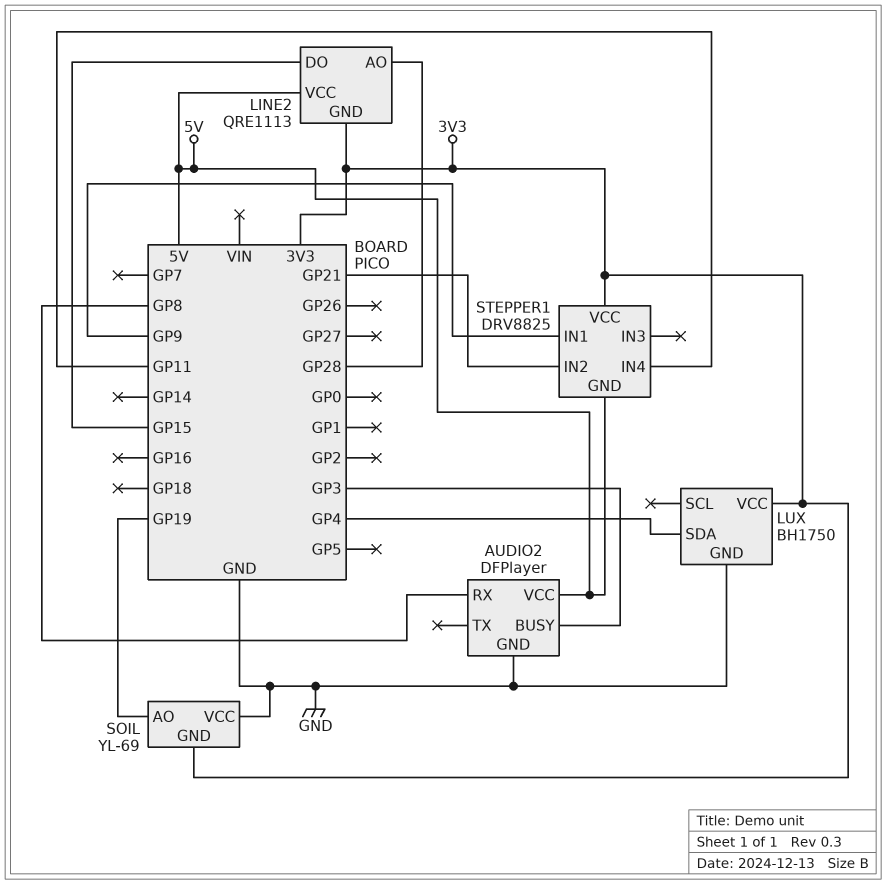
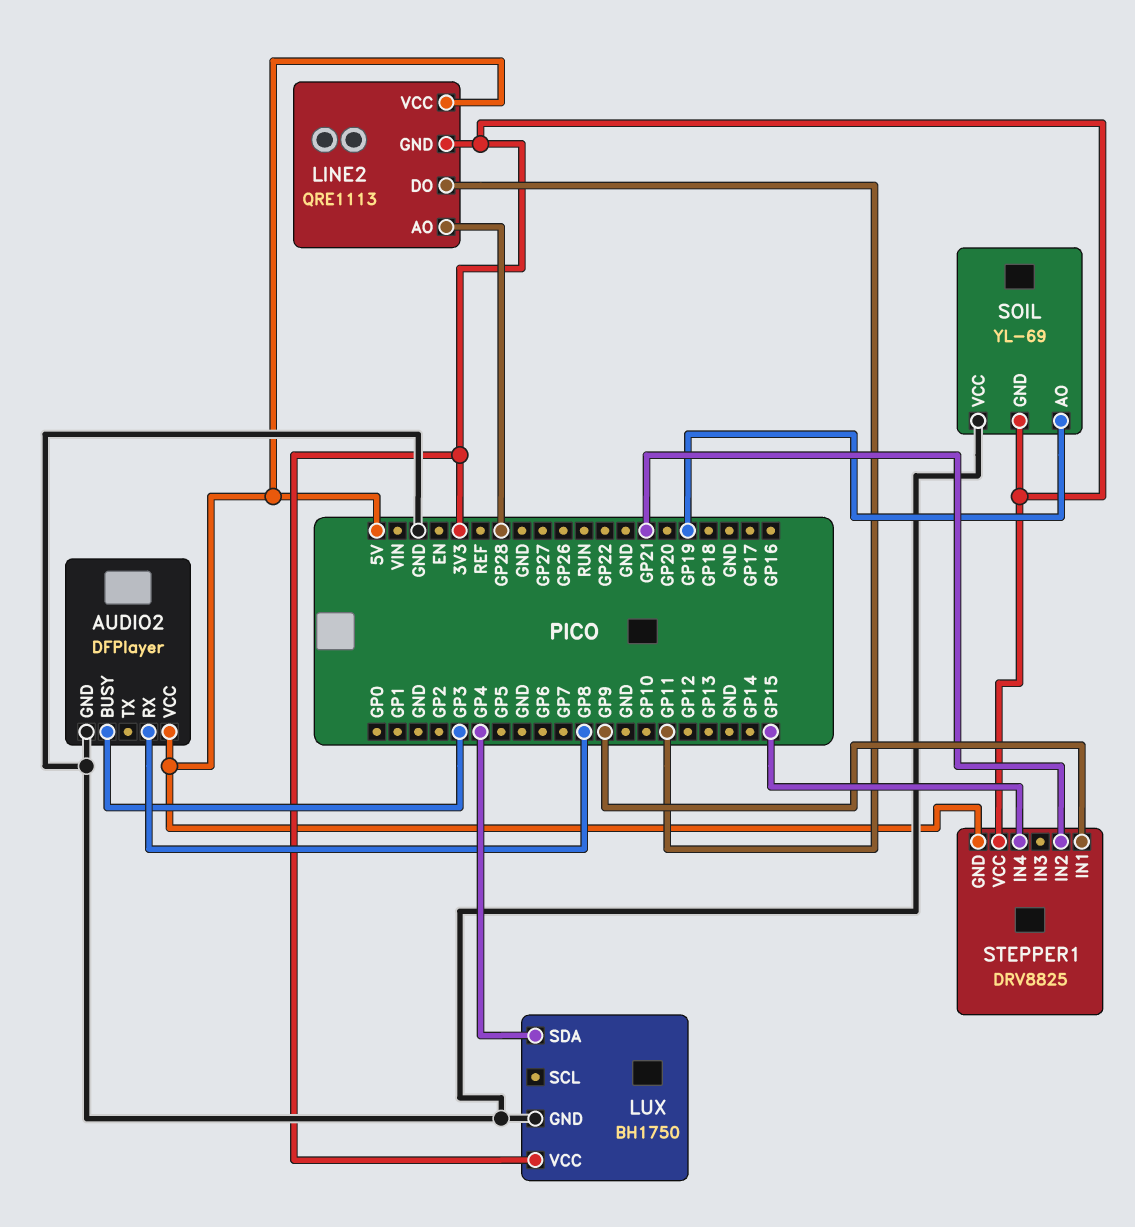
LINE2 pin DO: GP15 -> GP11
STEPPER1 pin IN4: GP11 -> GP15

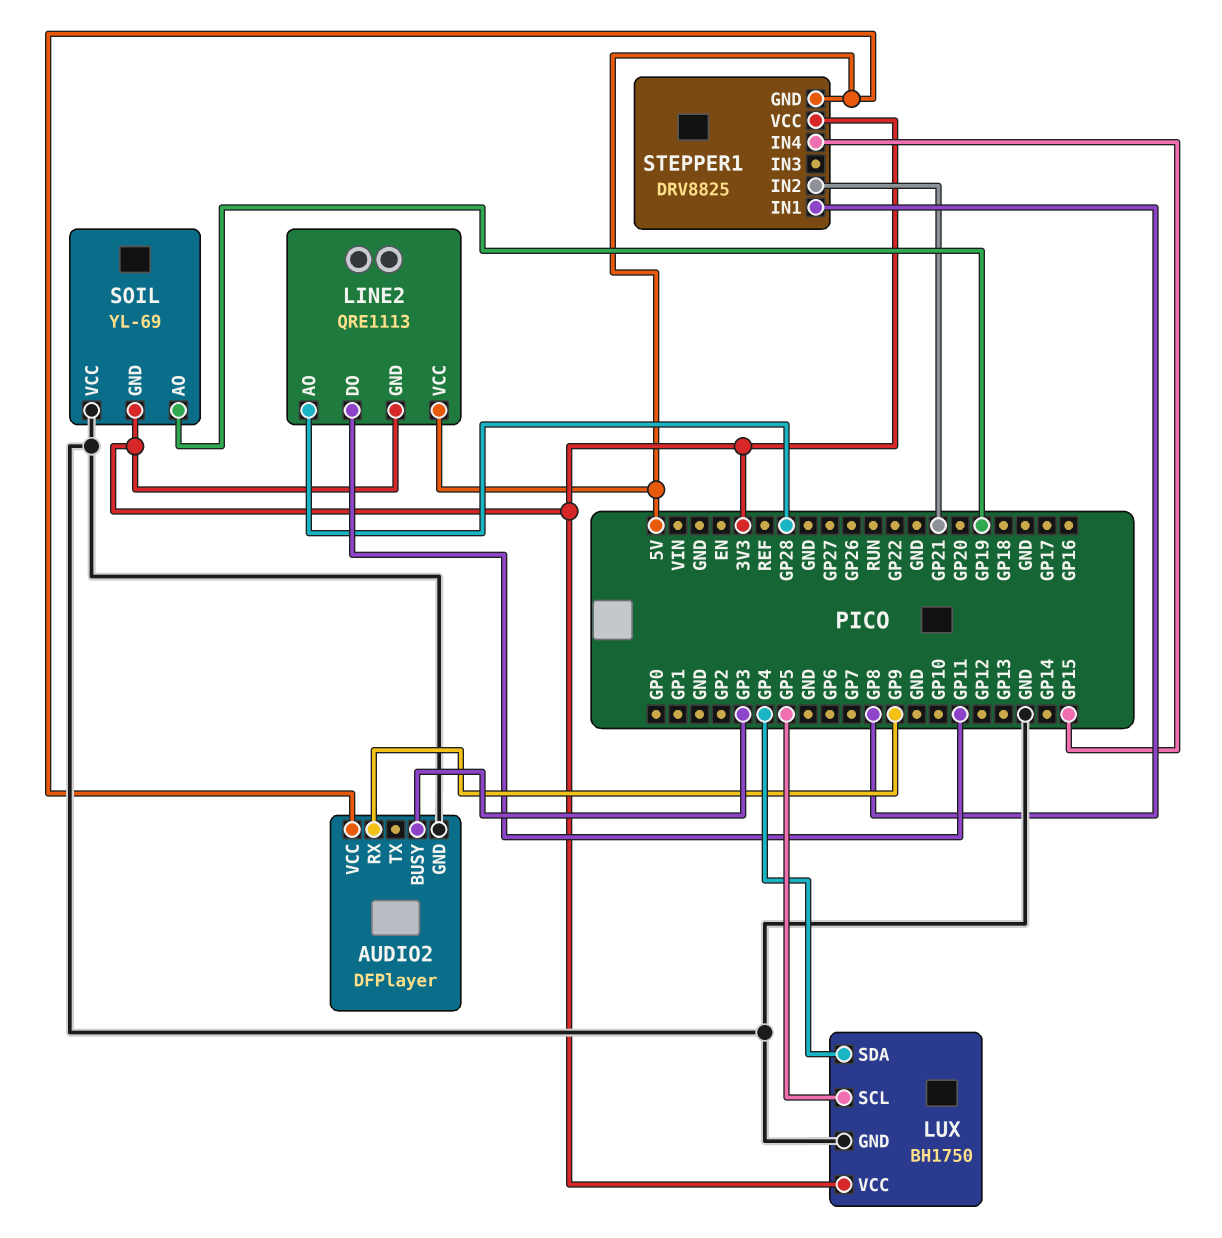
AUDIO2 pin RX: GP8 -> GP9
LUX pin SCL: none -> GP5
STEPPER1 pin IN1: GP9 -> GP8

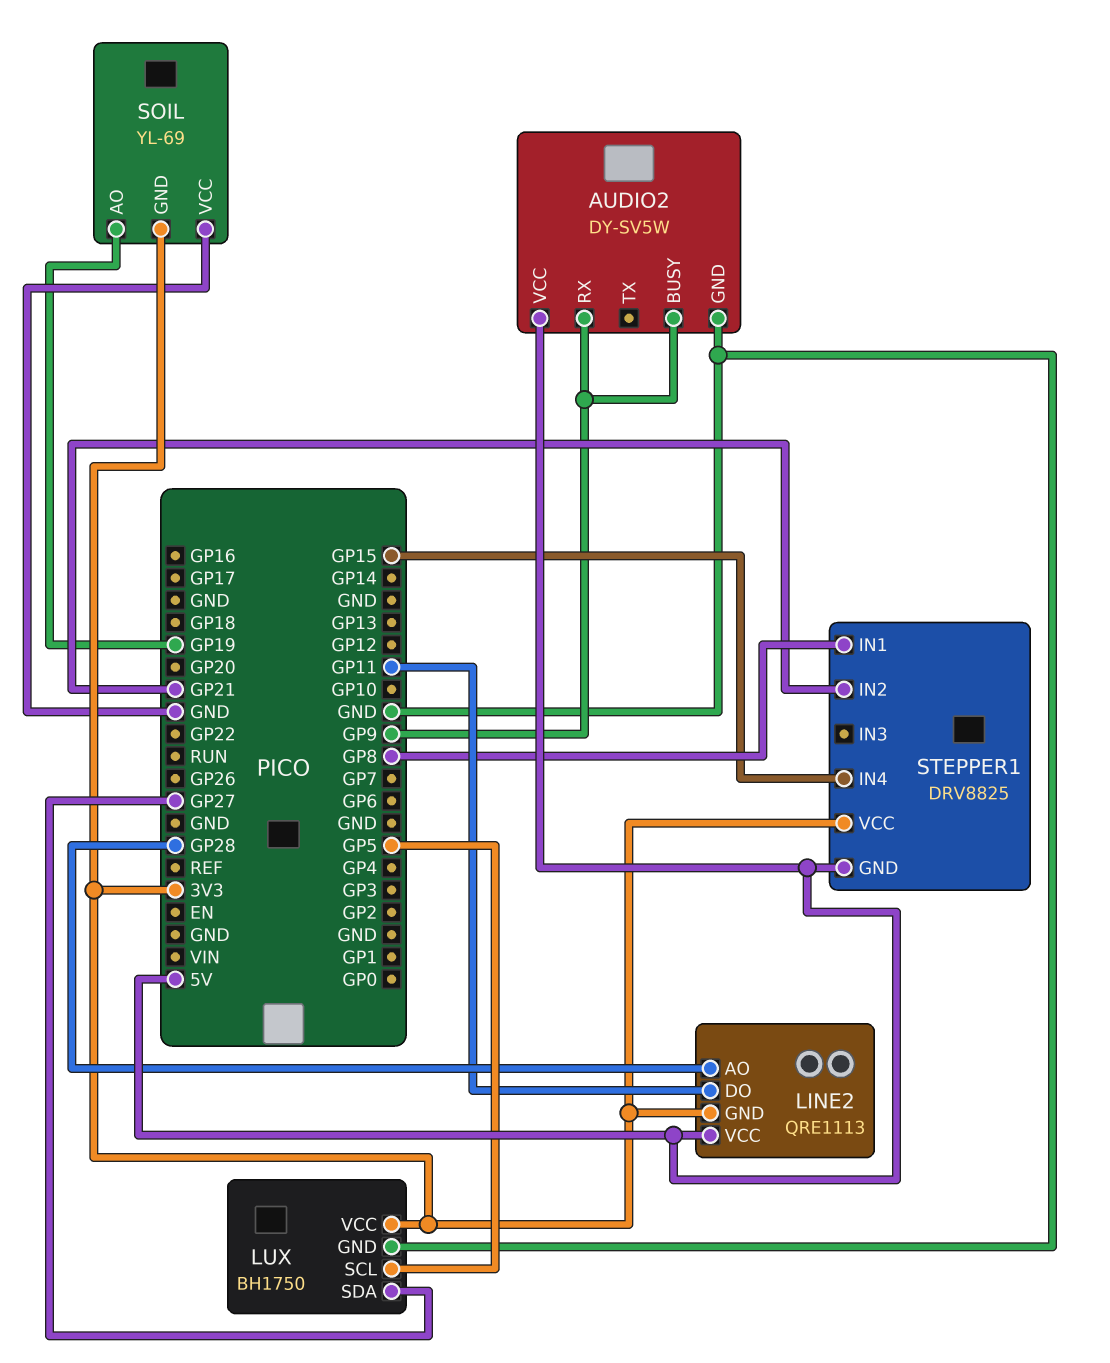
AUDIO2: DFPlayer -> DY-SV5W
AUDIO2 pin BUSY: GP3 -> GP9
LUX pin SDA: GP4 -> GP27

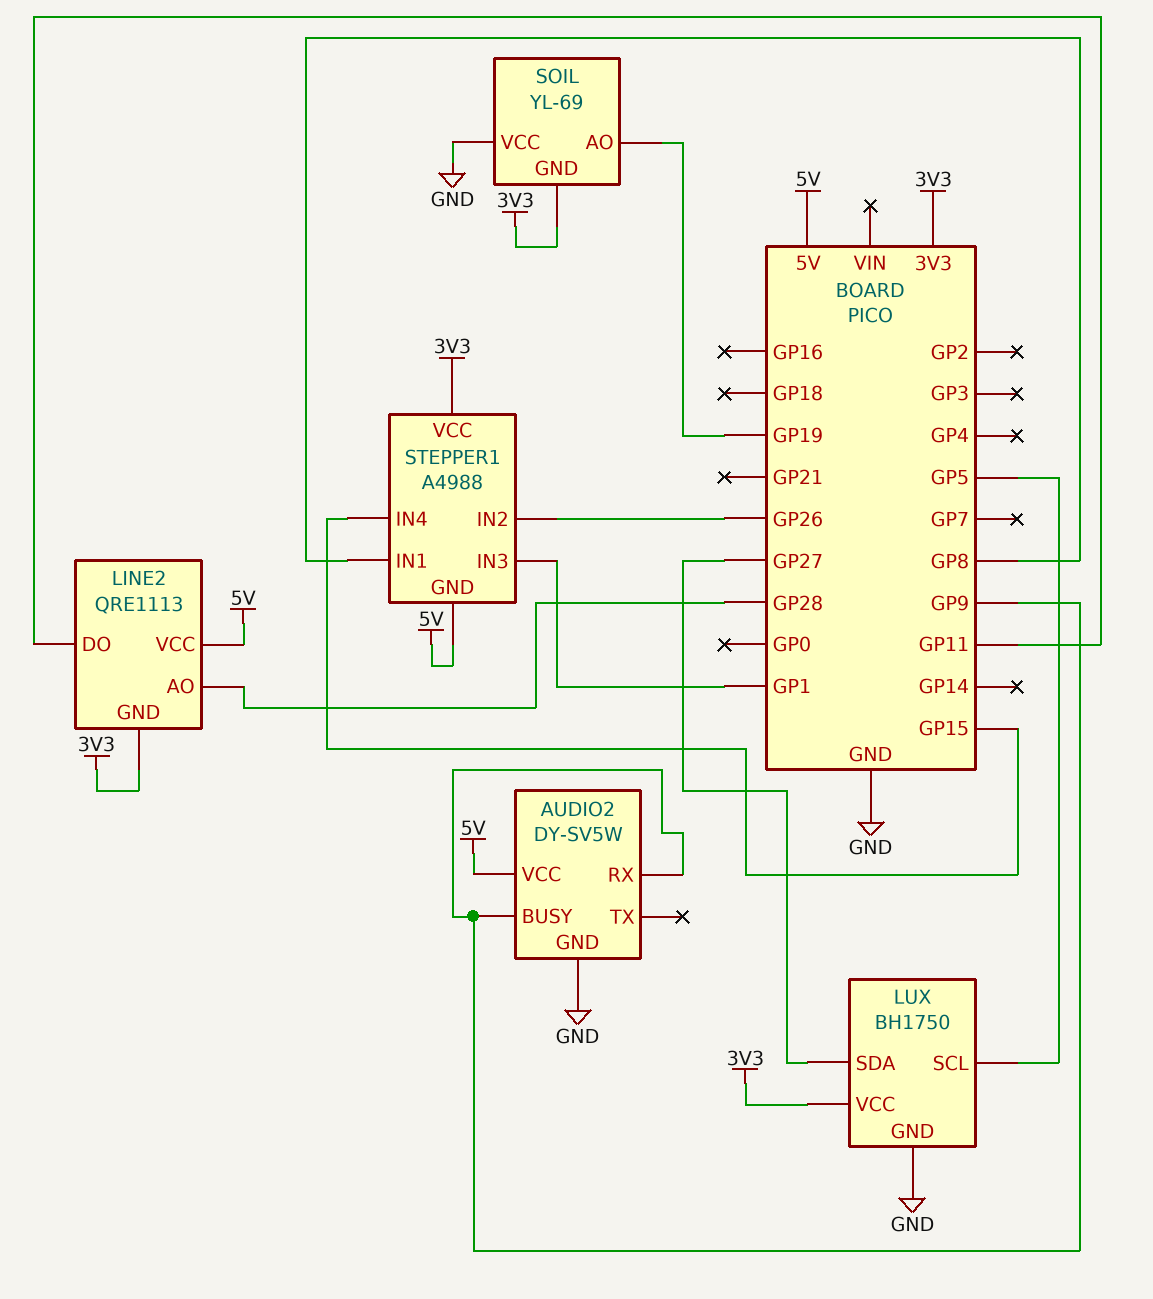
STEPPER1: DRV8825 -> A4988
STEPPER1 pin IN2: GP21 -> GP26
STEPPER1 pin IN3: none -> GP1

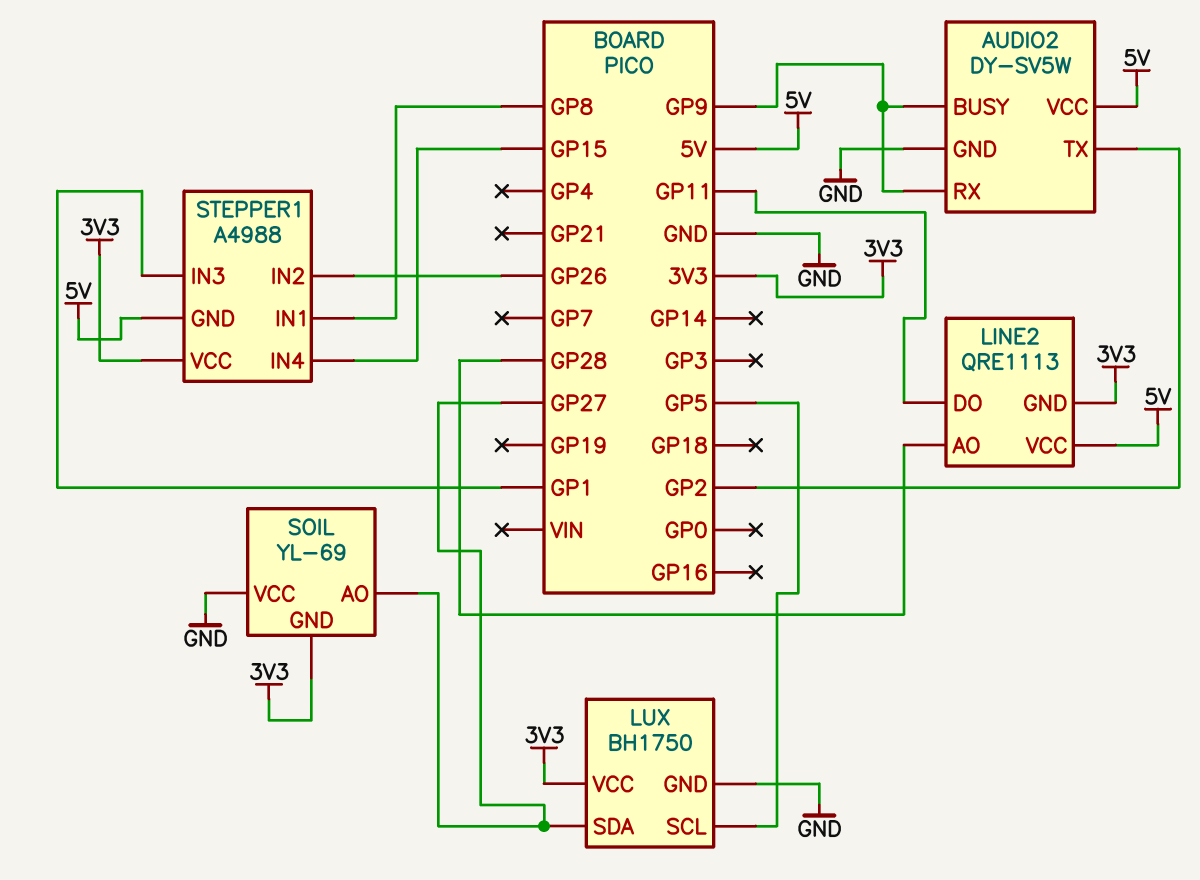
AUDIO2 pin TX: none -> GP2
SOIL pin AO: GP19 -> GP27

